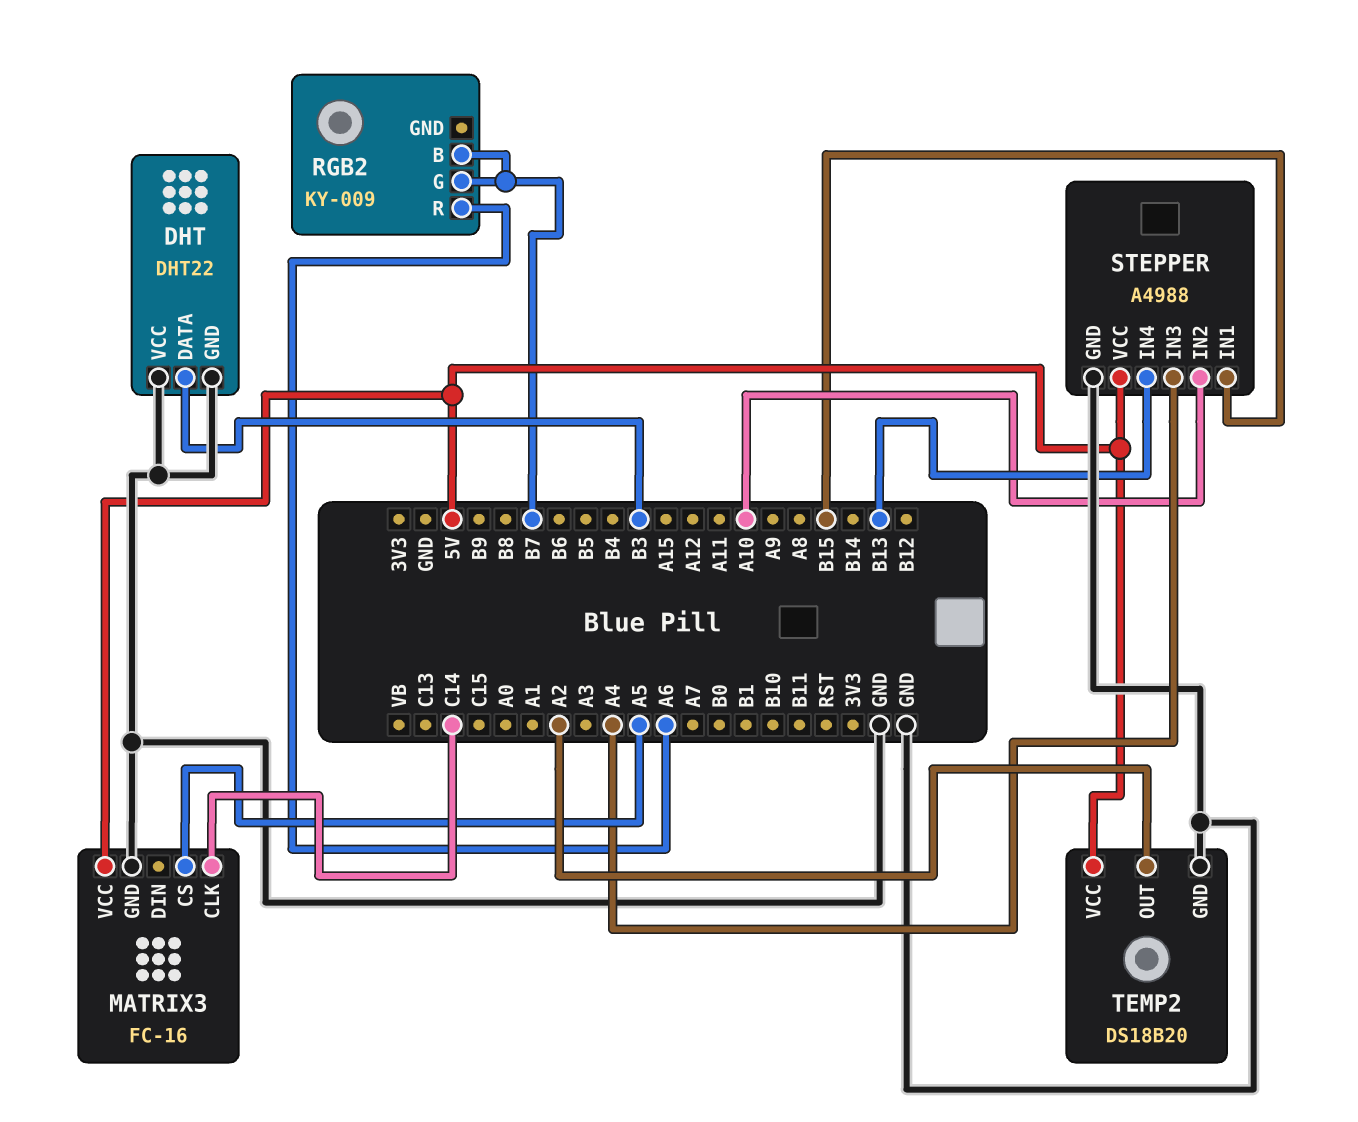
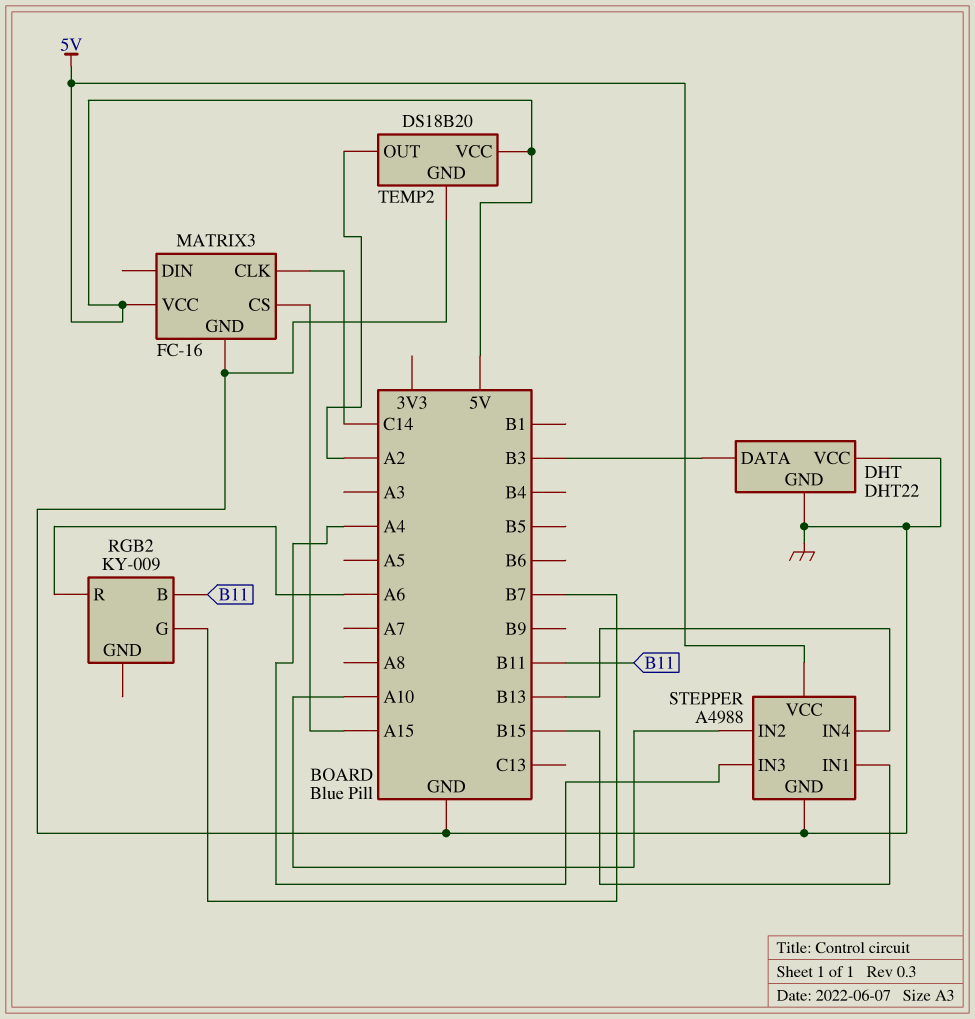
MATRIX3 pin CS: A5 -> A15
RGB2 pin B: B7 -> B11

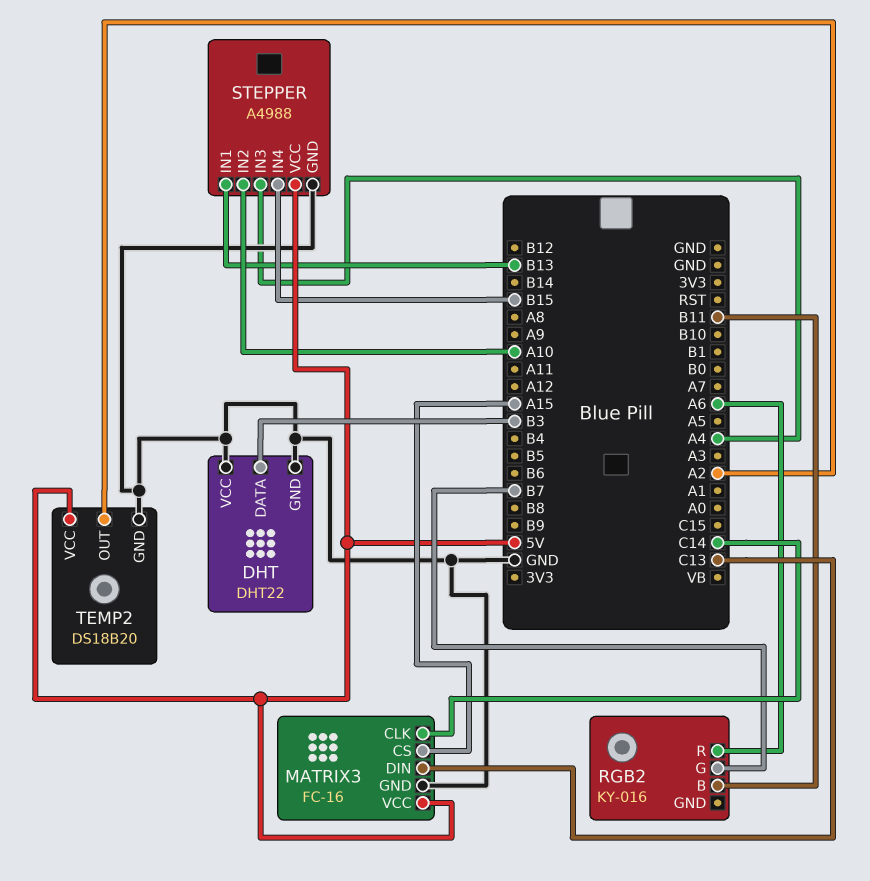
MATRIX3 pin DIN: none -> C13
RGB2: KY-009 -> KY-016
STEPPER pin IN1: B15 -> B13
STEPPER pin IN4: B13 -> B15

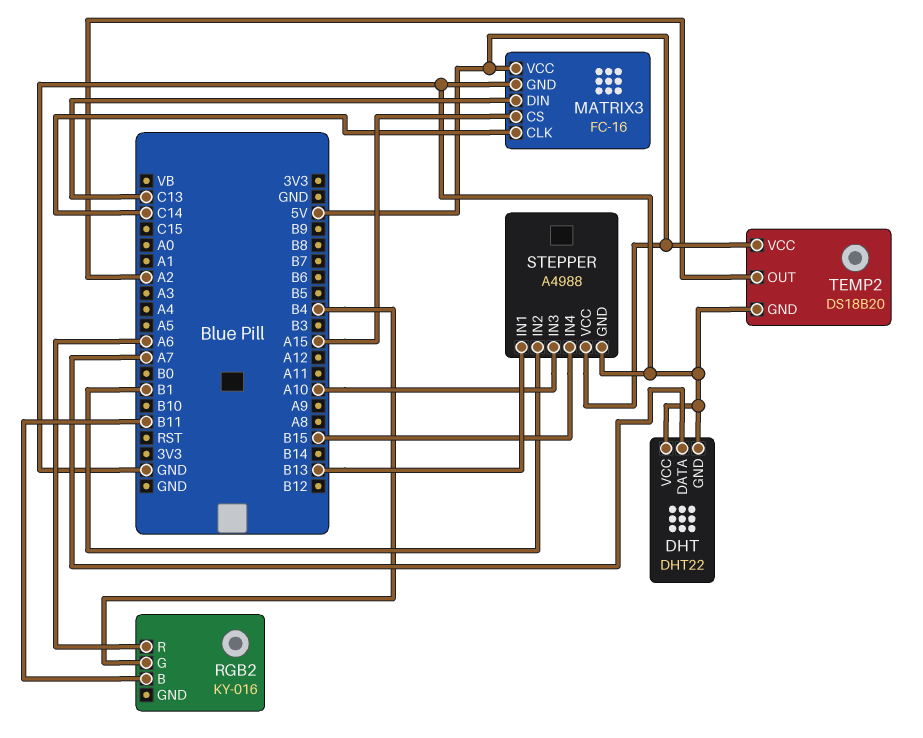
DHT pin DATA: B3 -> A7
RGB2 pin G: B7 -> B4
STEPPER pin IN2: A10 -> B1
STEPPER pin IN3: A4 -> A10

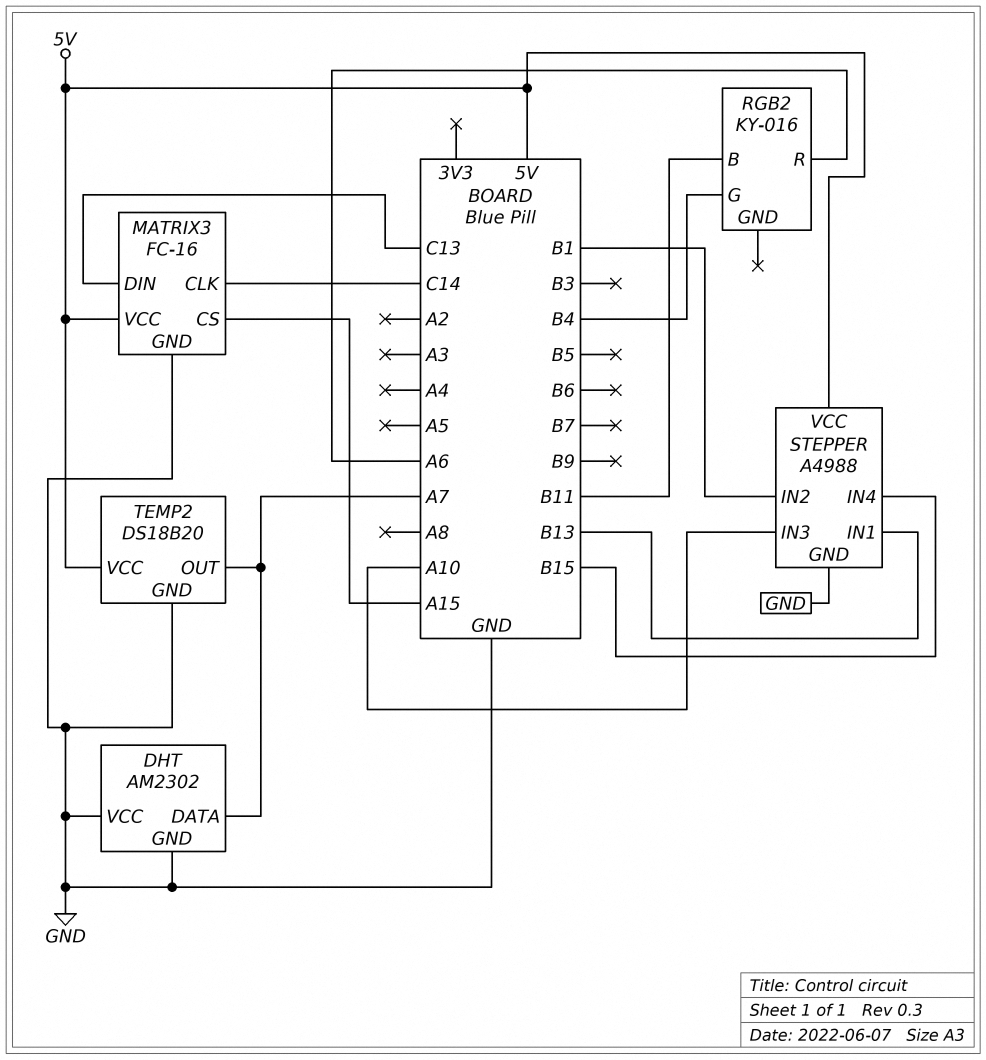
DHT: DHT22 -> AM2302
TEMP2 pin OUT: A2 -> A7

